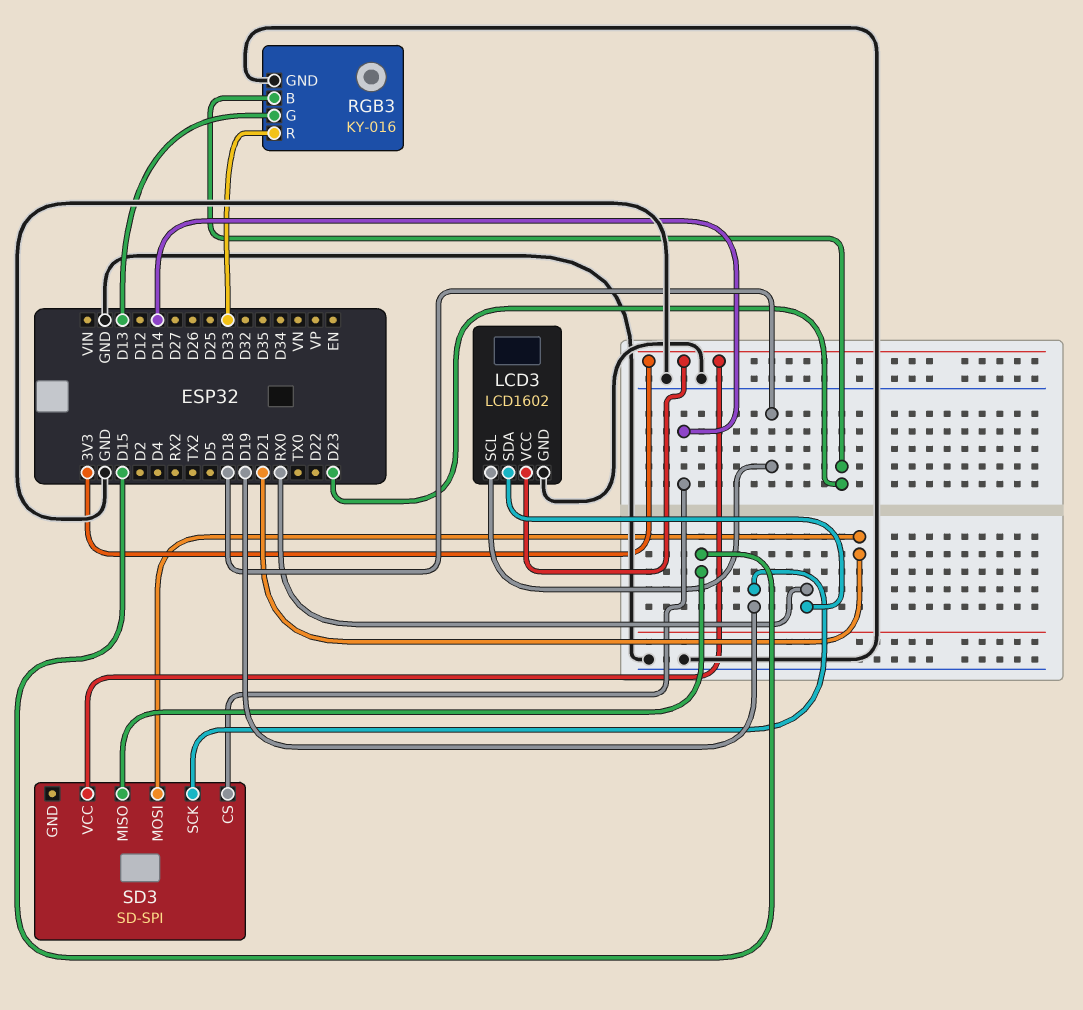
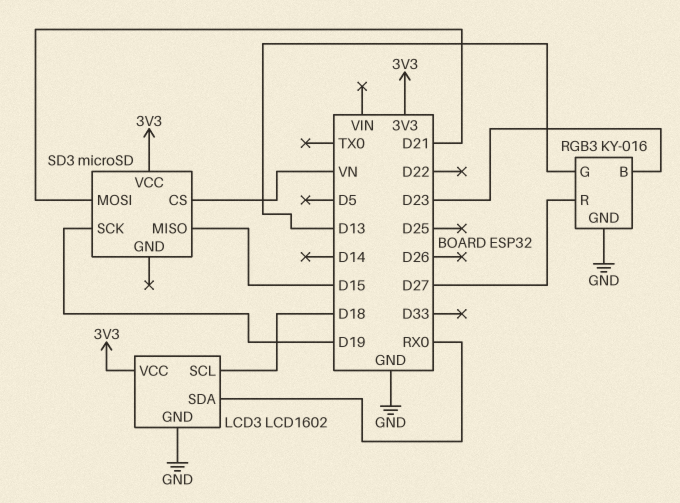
RGB3 pin R: D33 -> D27
SD3: SD-SPI -> microSD
SD3 pin CS: D14 -> VN

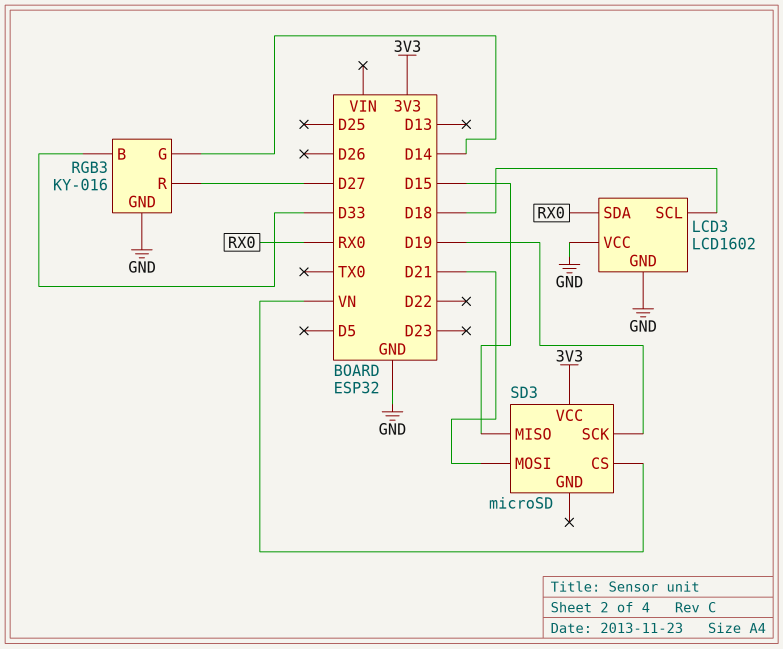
LCD3 pin VCC: 3V3 -> GND
RGB3 pin B: D23 -> D33
RGB3 pin G: D13 -> D14

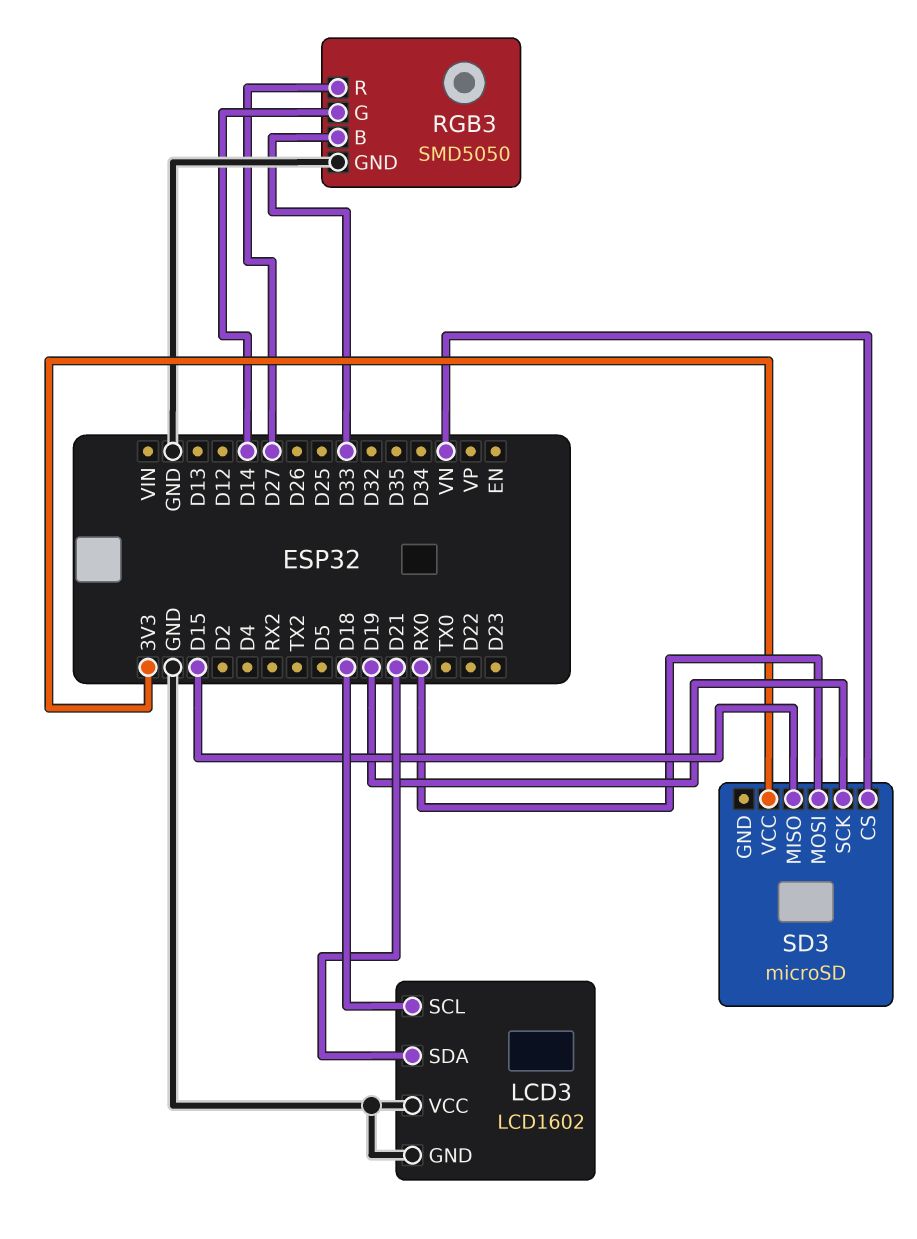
LCD3 pin SDA: RX0 -> D21
RGB3: KY-016 -> SMD5050
SD3 pin MOSI: D21 -> RX0

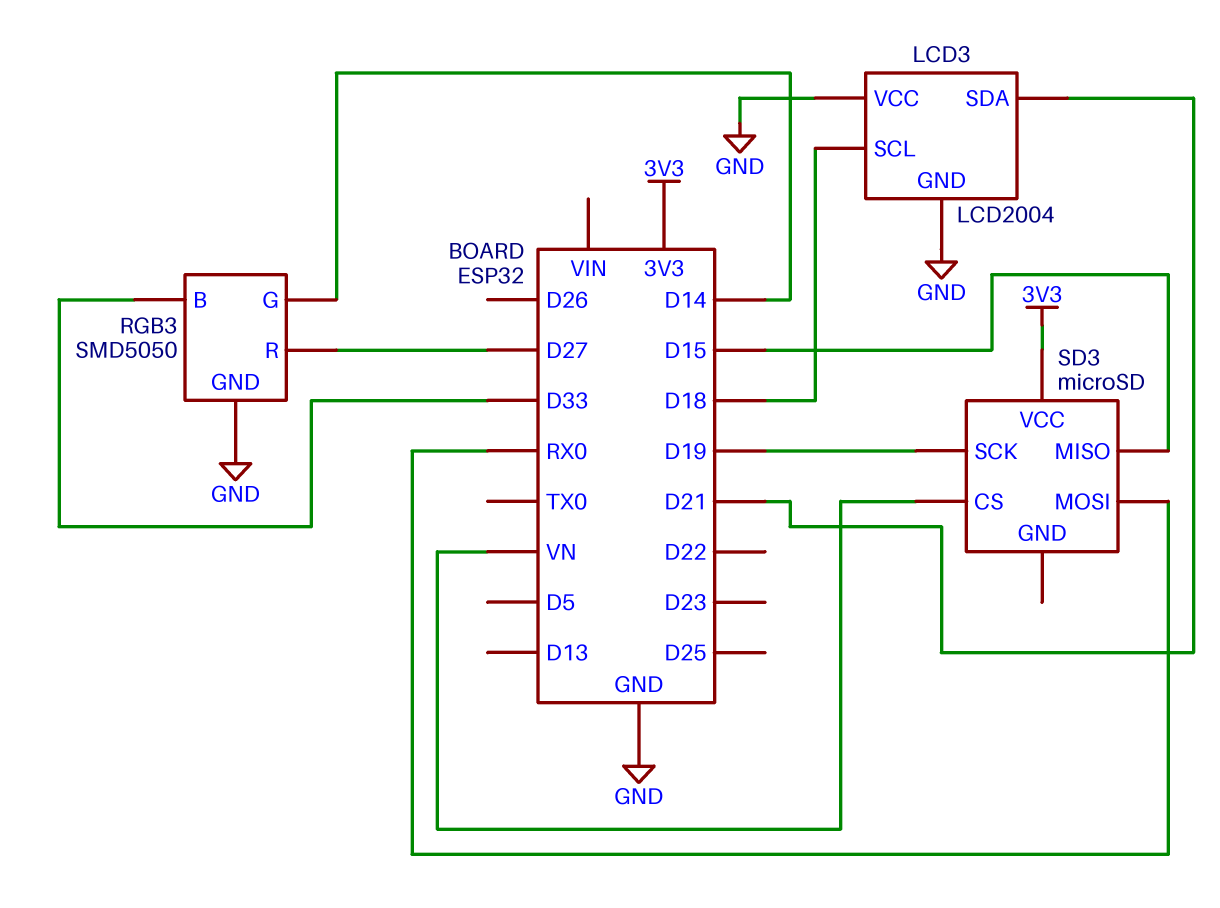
LCD3: LCD1602 -> LCD2004

